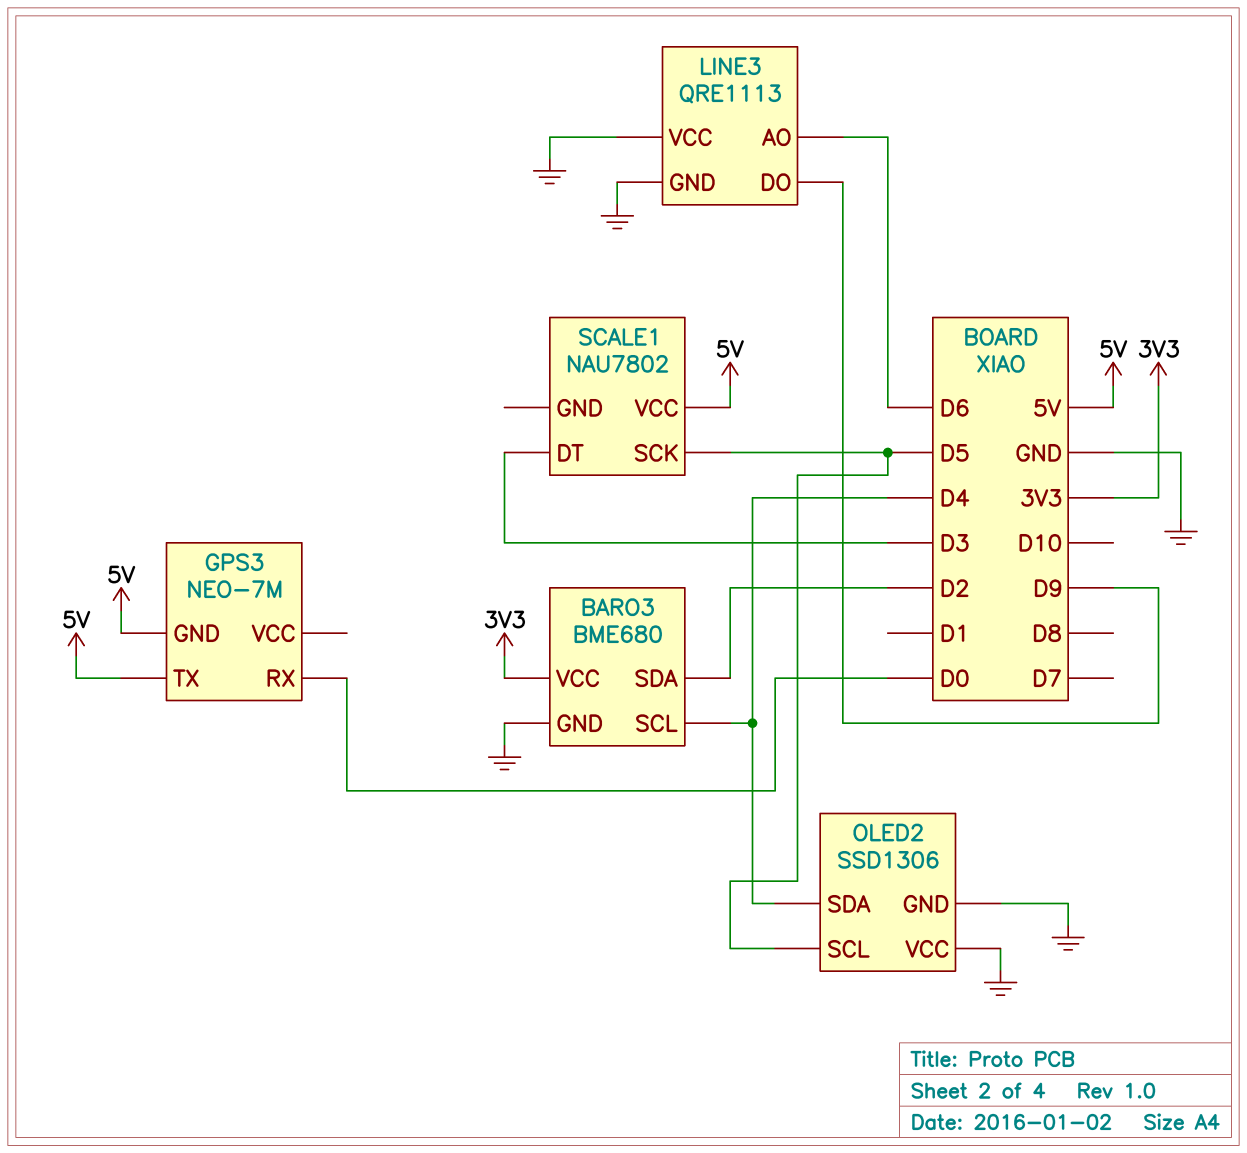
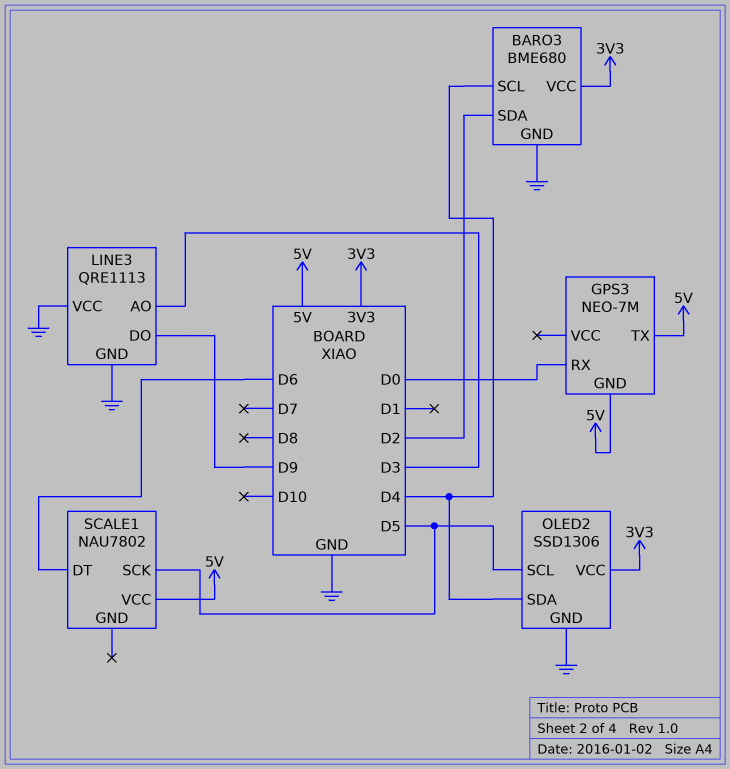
LINE3 pin AO: D6 -> D3
OLED2 pin VCC: GND -> 3V3
SCALE1 pin DT: D3 -> D6

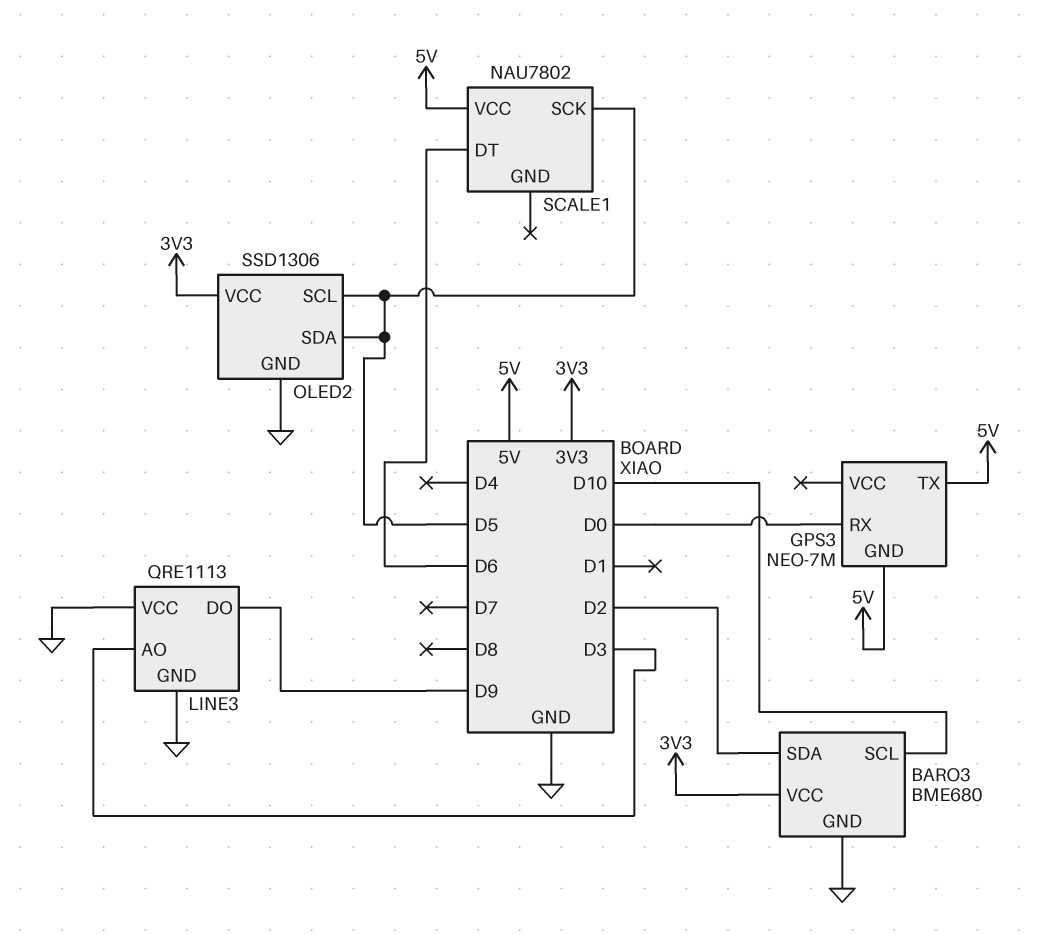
BARO3 pin SCL: D4 -> D10
OLED2 pin SDA: D4 -> D5

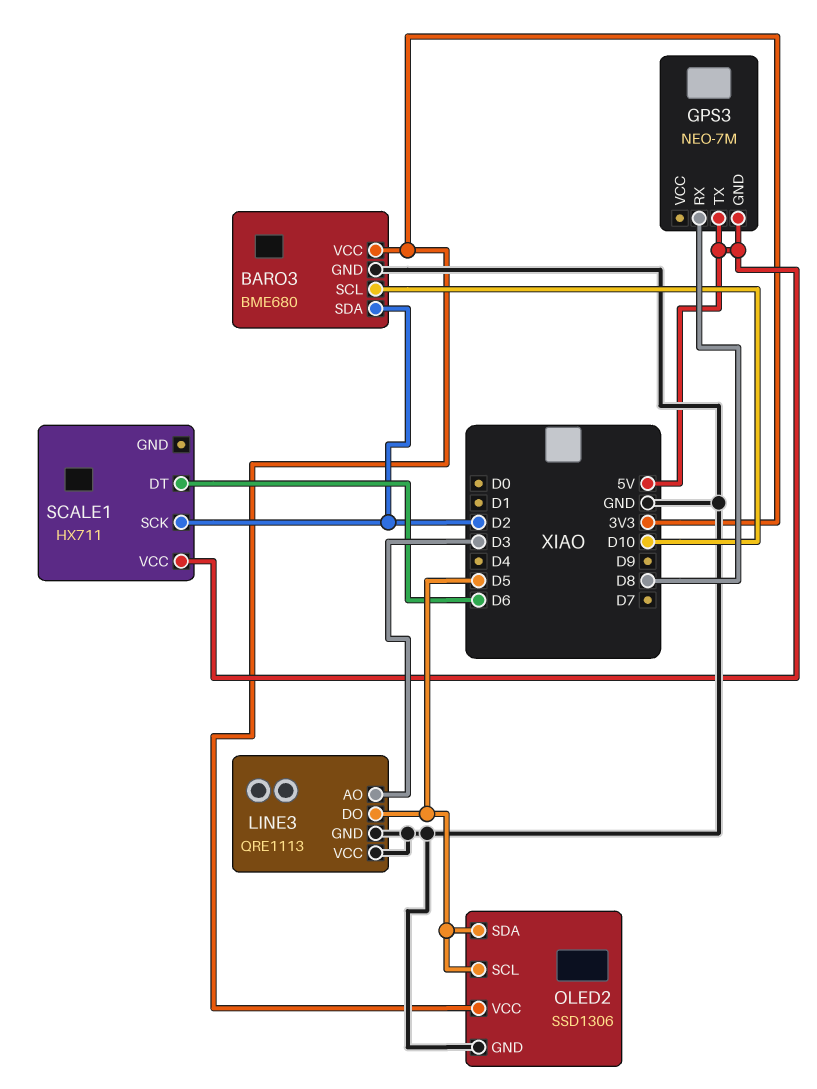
GPS3 pin RX: D0 -> D8
LINE3 pin DO: D9 -> D5
SCALE1: NAU7802 -> HX711
SCALE1 pin SCK: D5 -> D2

